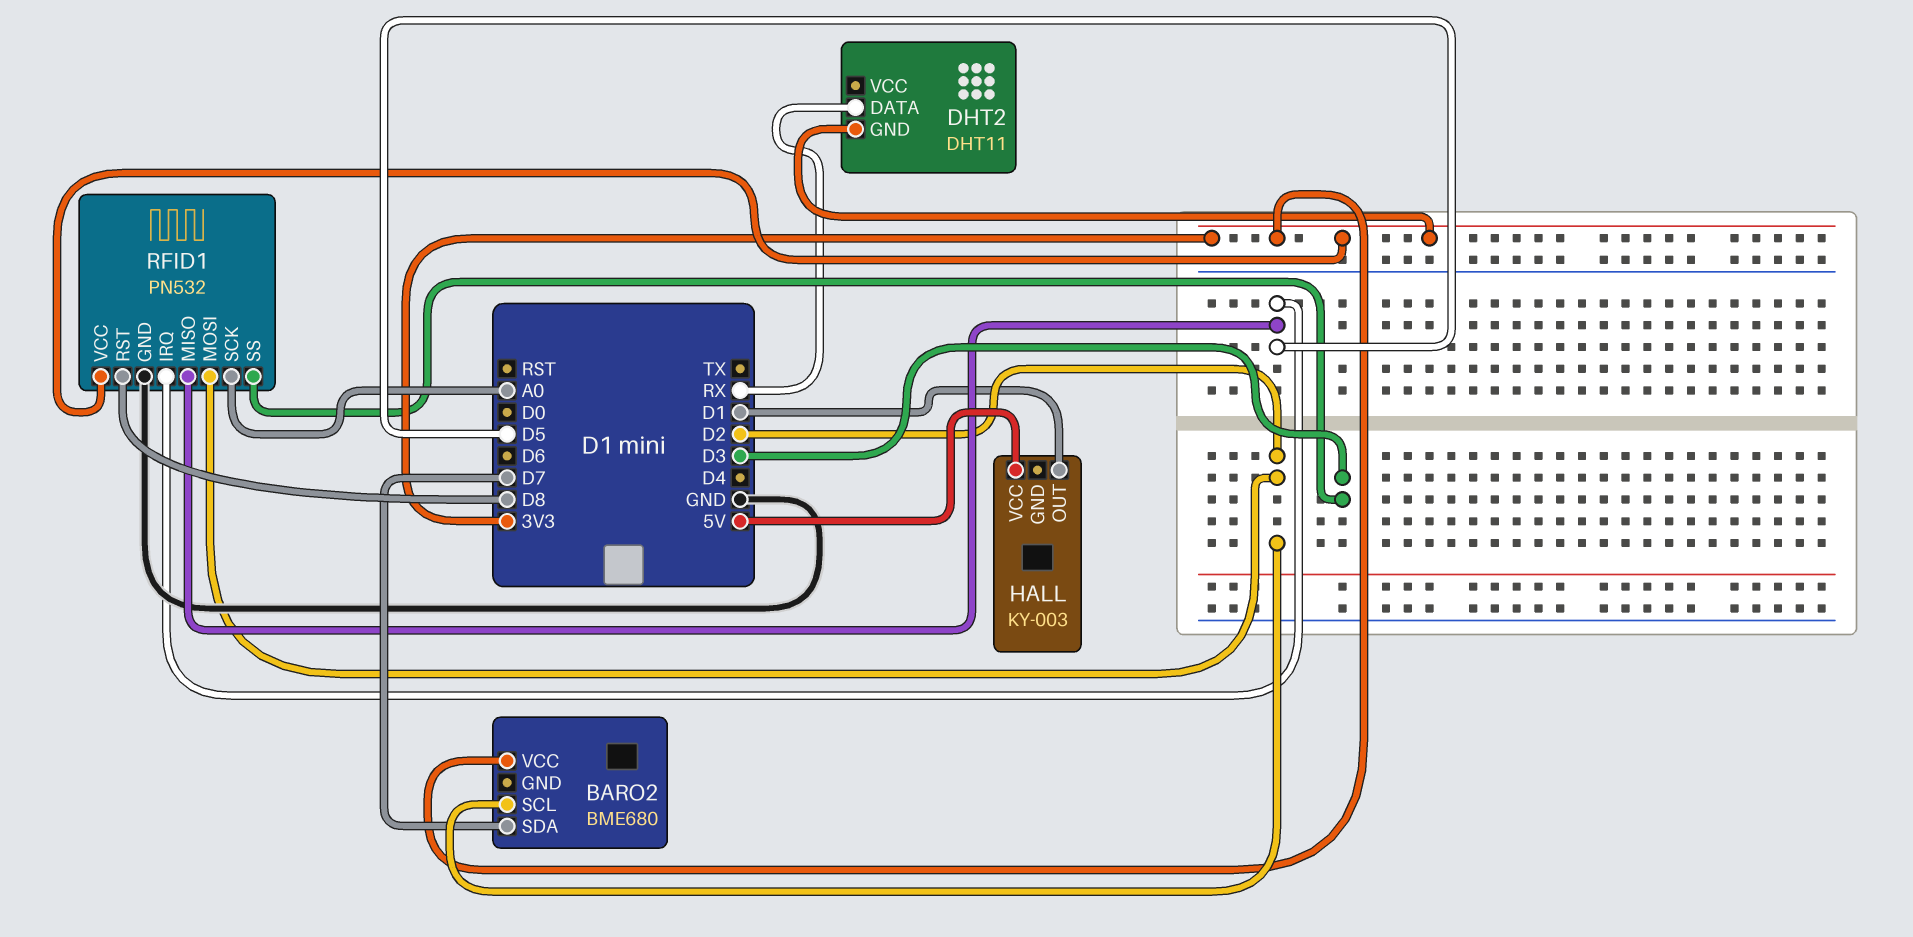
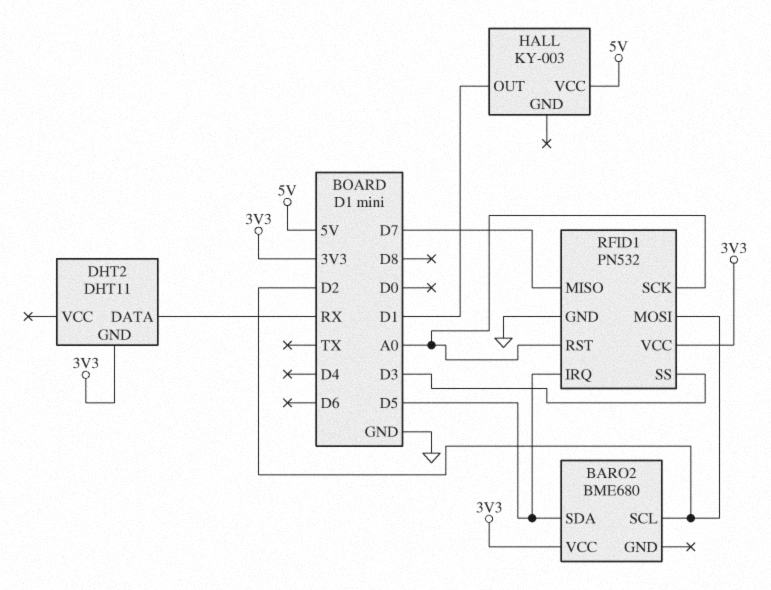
BARO2 pin SDA: D7 -> D5
RFID1 pin MISO: D5 -> D7
RFID1 pin RST: D8 -> A0

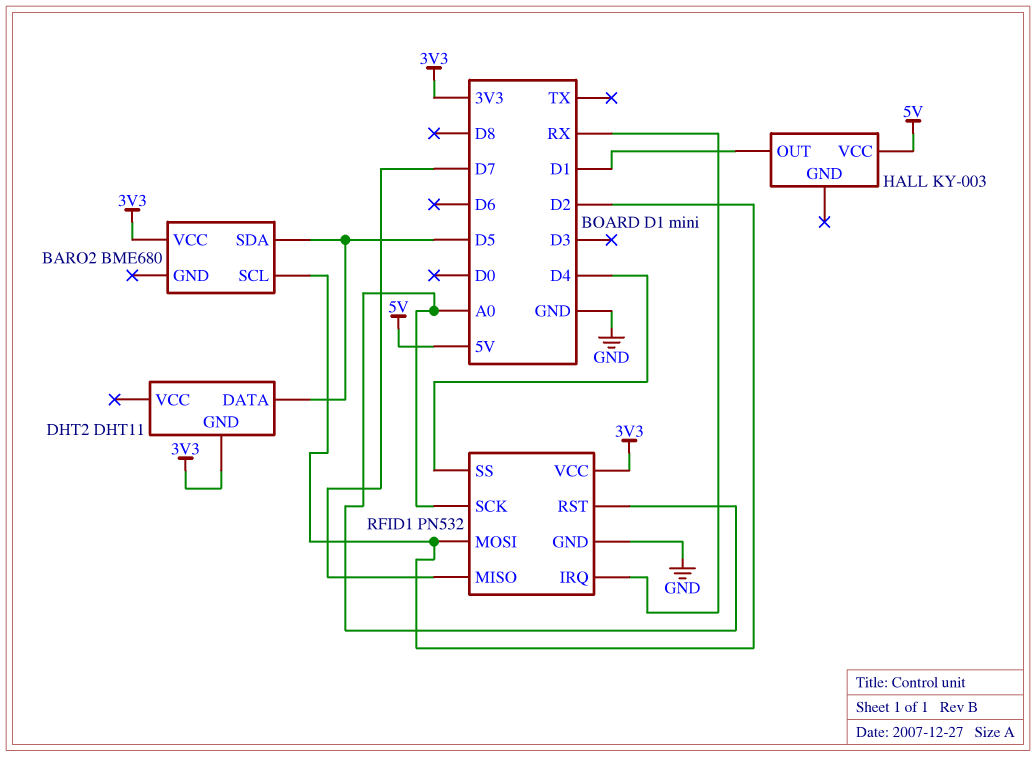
DHT2 pin DATA: RX -> D5
RFID1 pin IRQ: D5 -> RX
RFID1 pin SS: D3 -> D4

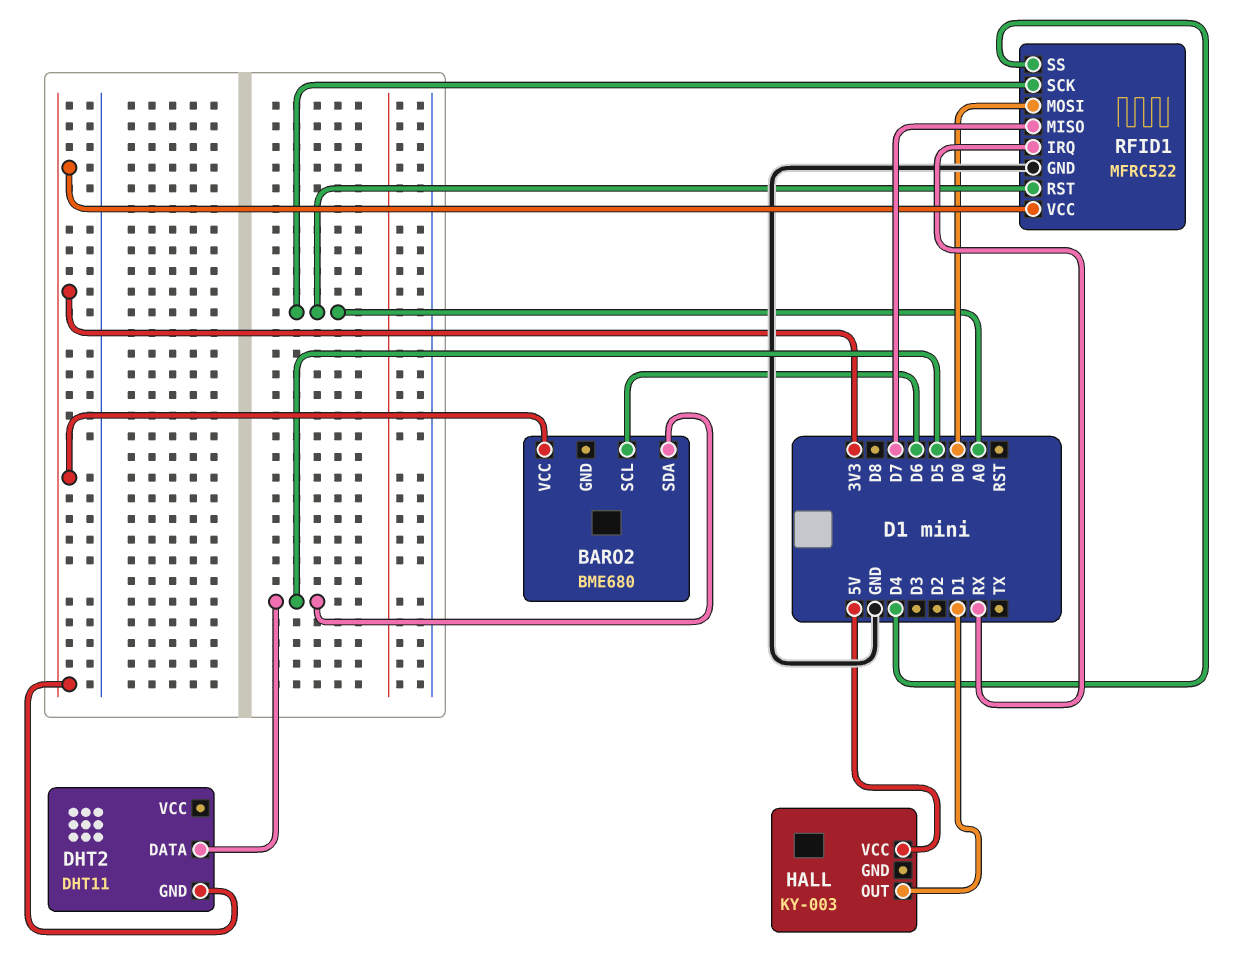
BARO2 pin SCL: D2 -> D6
RFID1: PN532 -> MFRC522
RFID1 pin MOSI: D2 -> D0

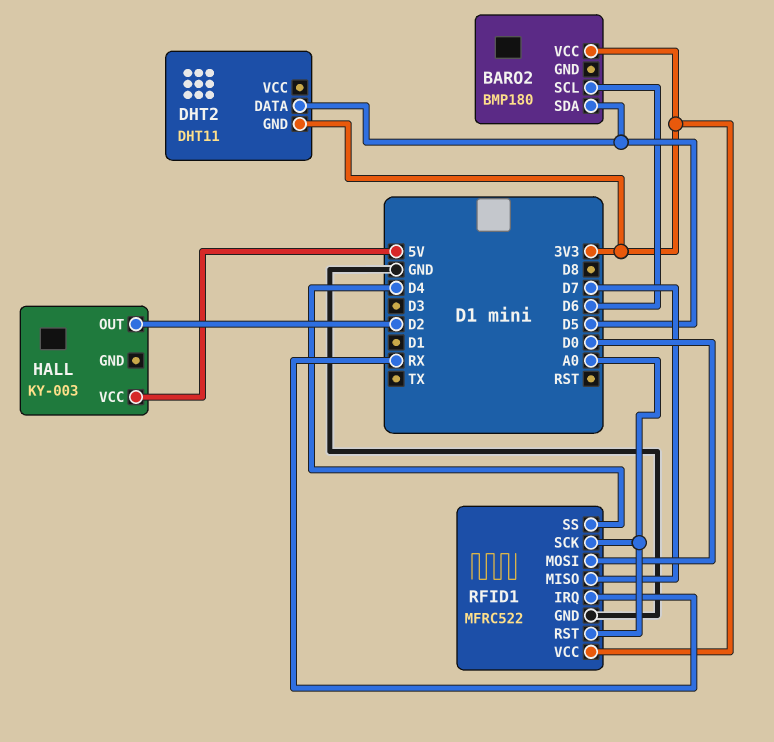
BARO2: BME680 -> BMP180
HALL pin OUT: D1 -> D2

